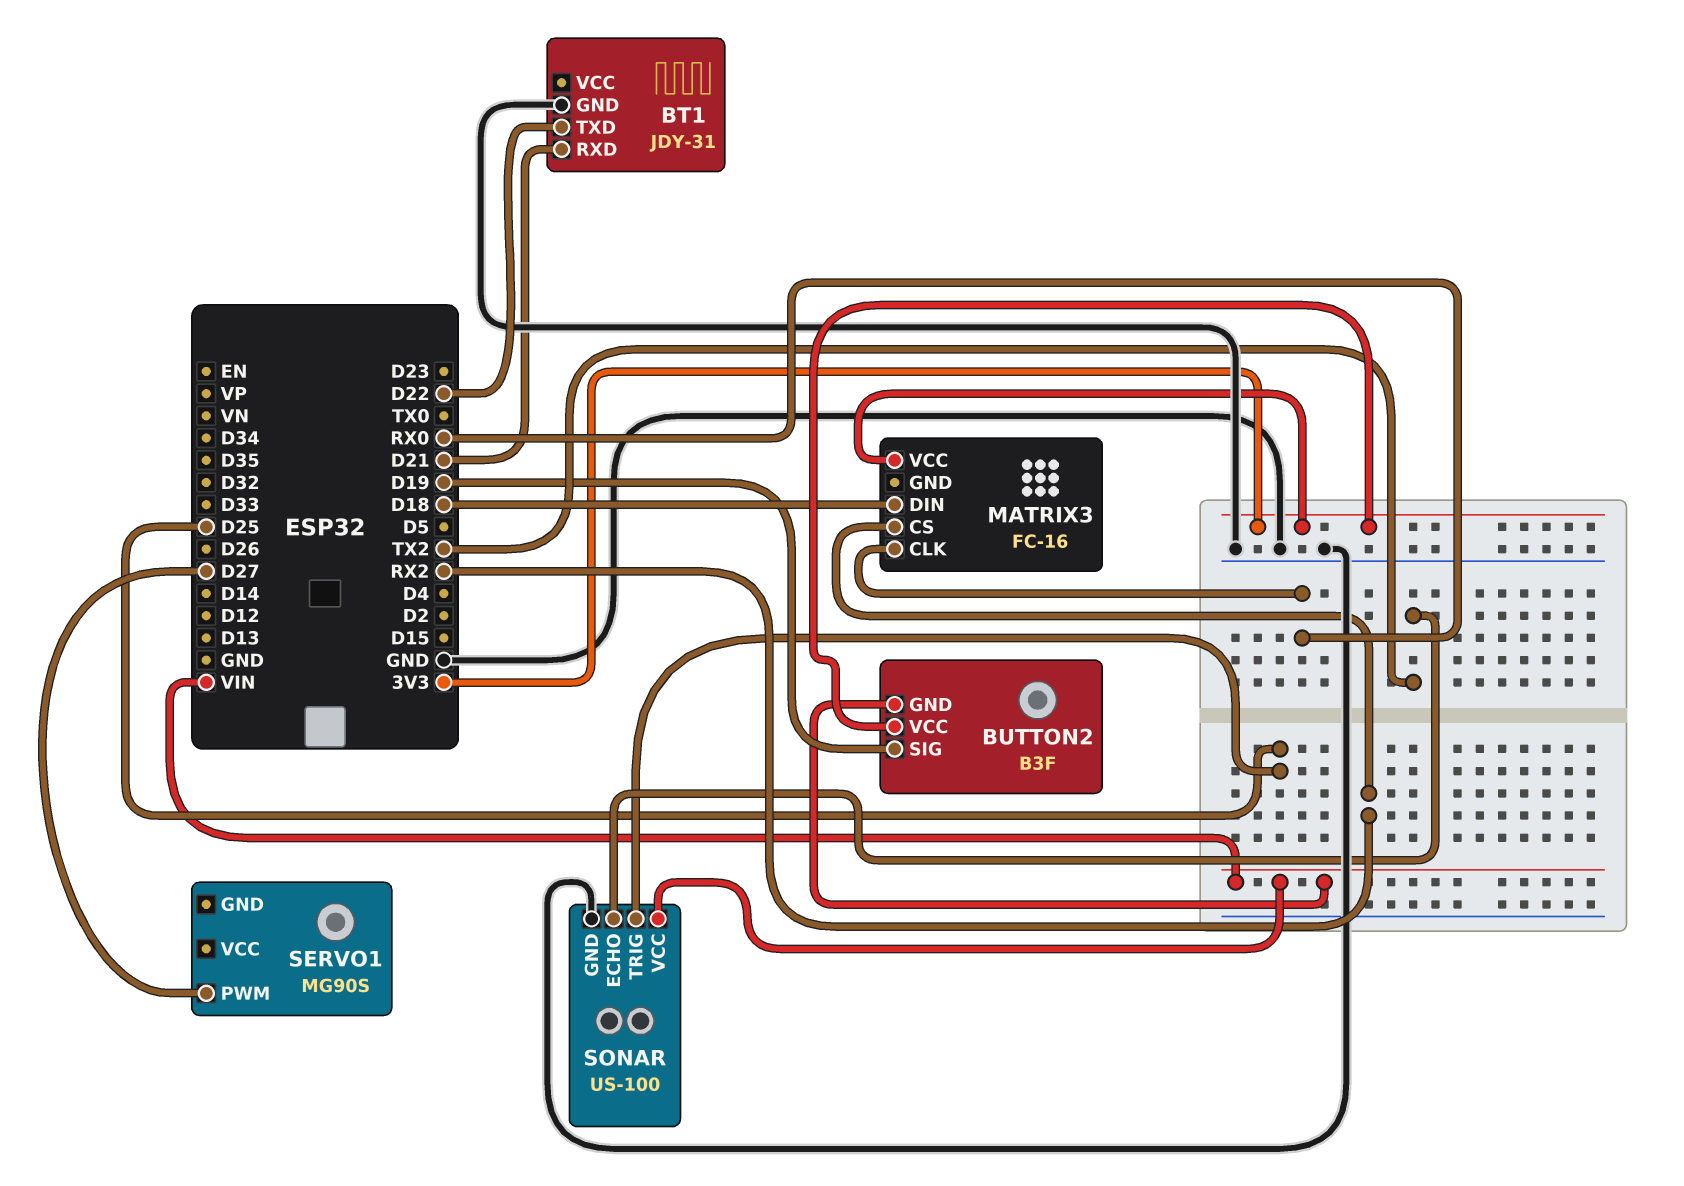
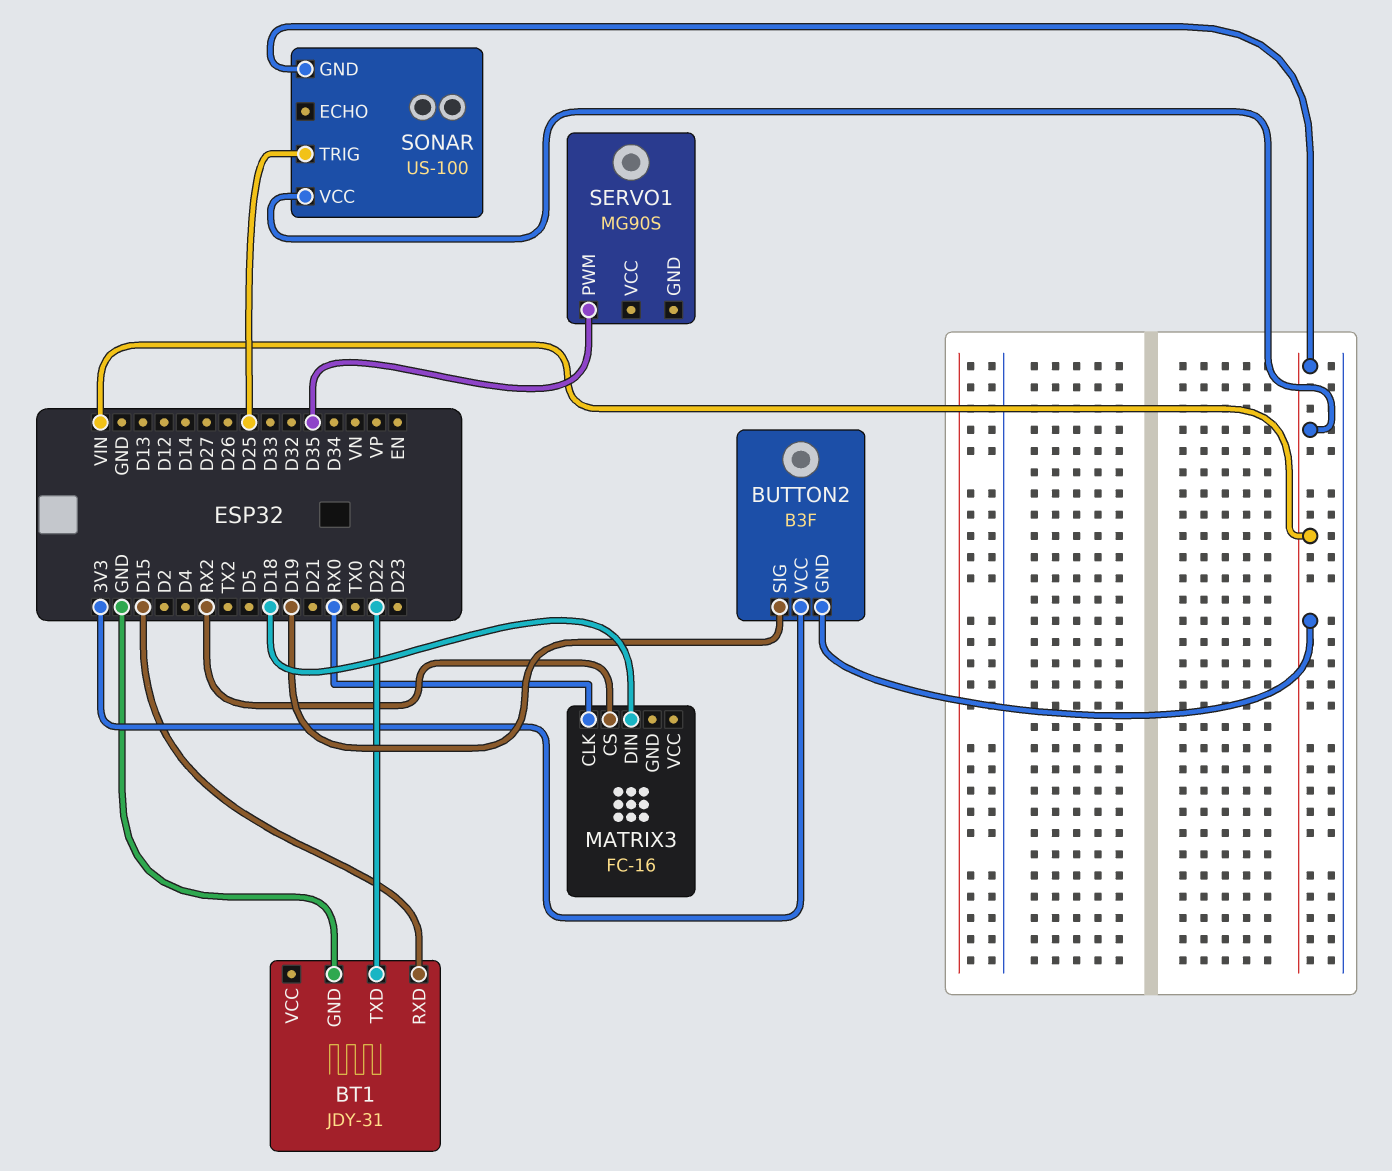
BT1 pin RXD: D21 -> D15
MATRIX3 pin VCC: 3V3 -> none
SERVO1 pin PWM: D27 -> D35
SONAR pin ECHO: TX2 -> none
SONAR pin GND: GND -> VIN

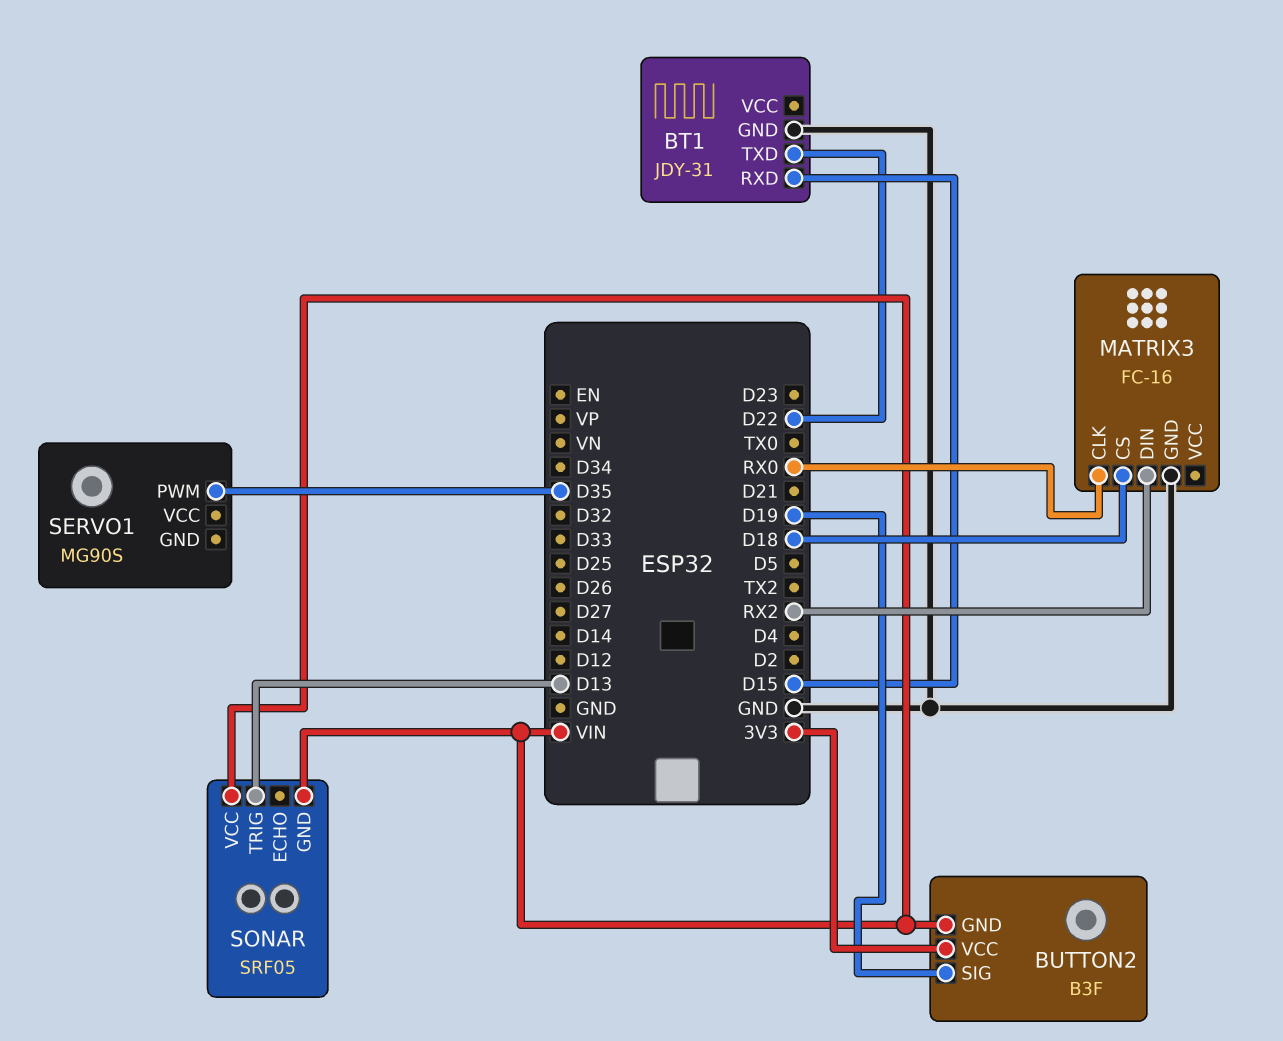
MATRIX3 pin CS: RX2 -> D18
MATRIX3 pin DIN: D18 -> RX2
MATRIX3 pin GND: none -> GND
SONAR: US-100 -> SRF05
SONAR pin TRIG: D25 -> D13

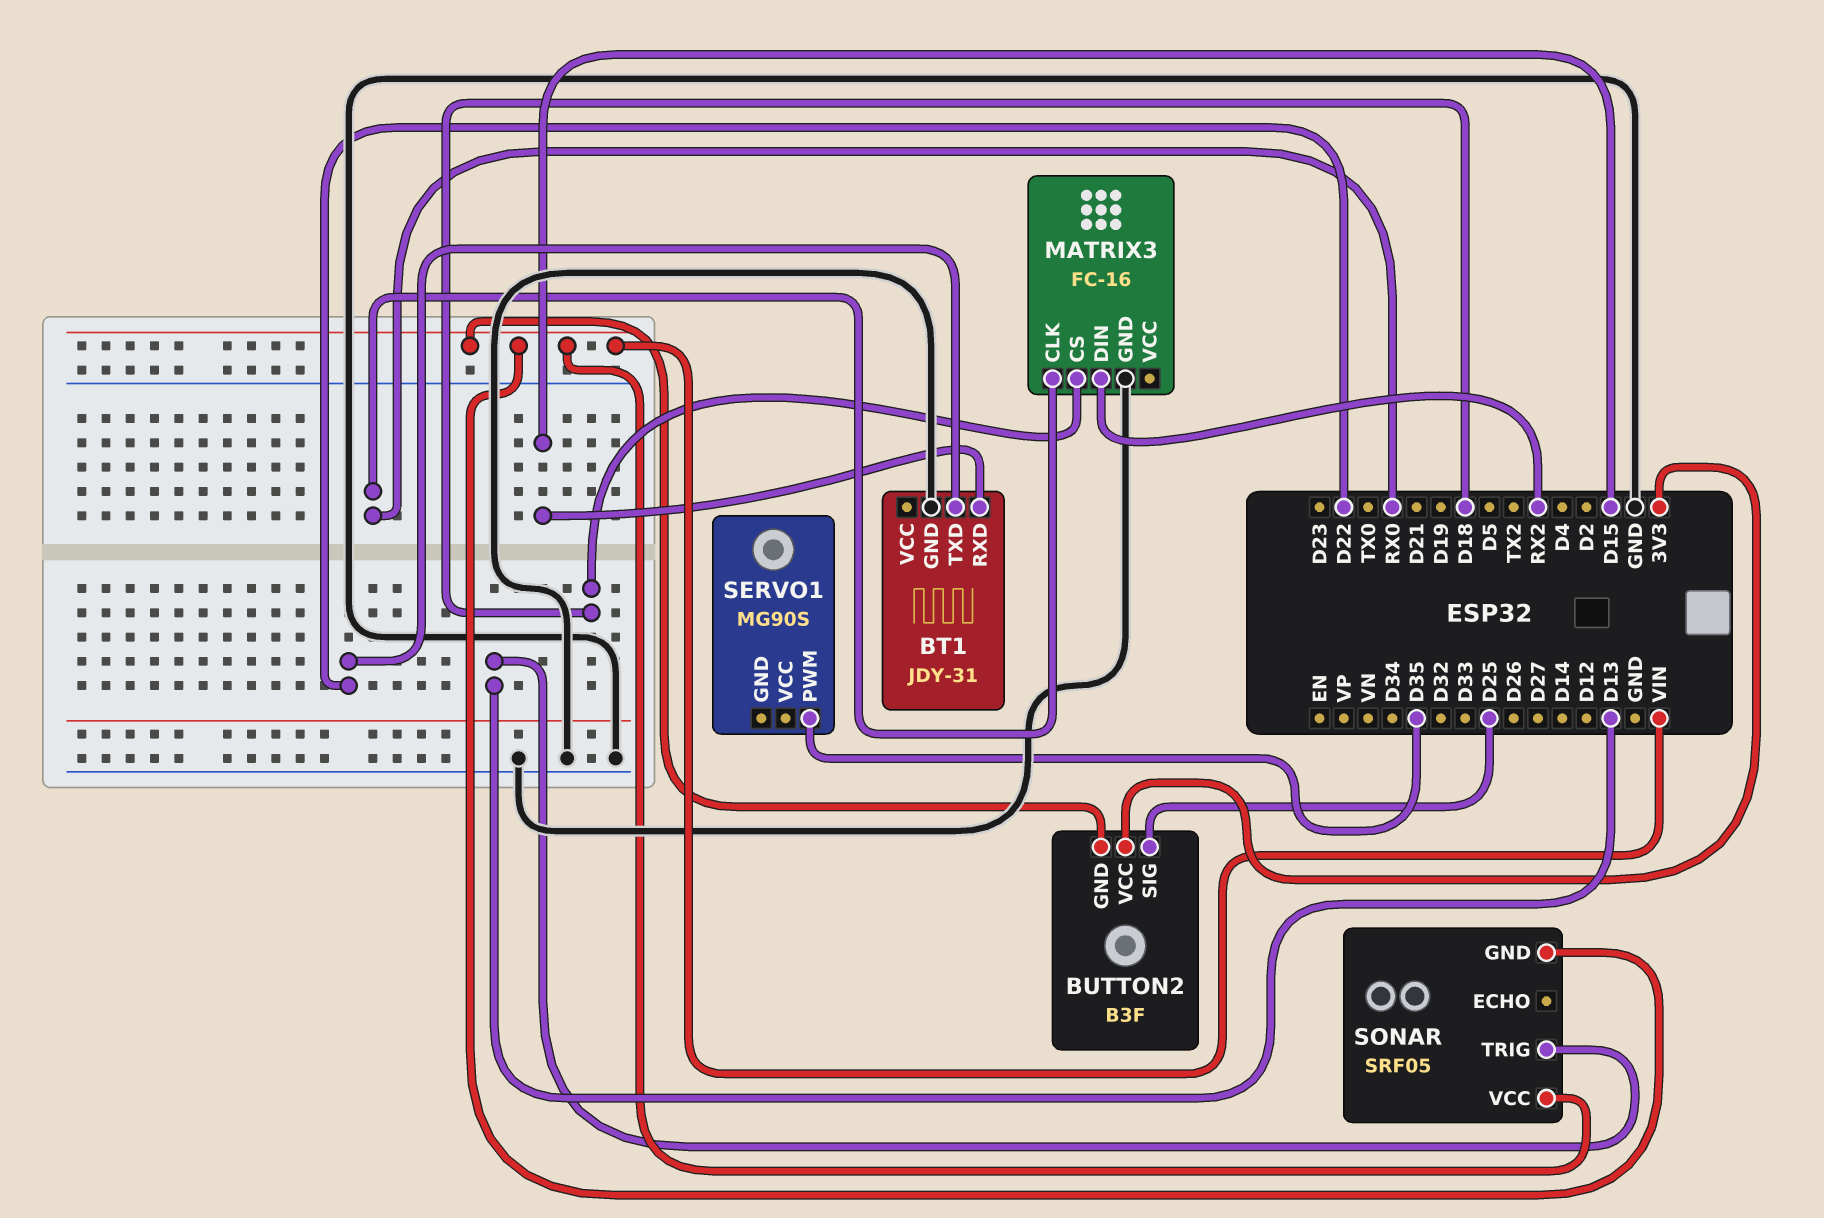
BUTTON2 pin SIG: D19 -> D25

